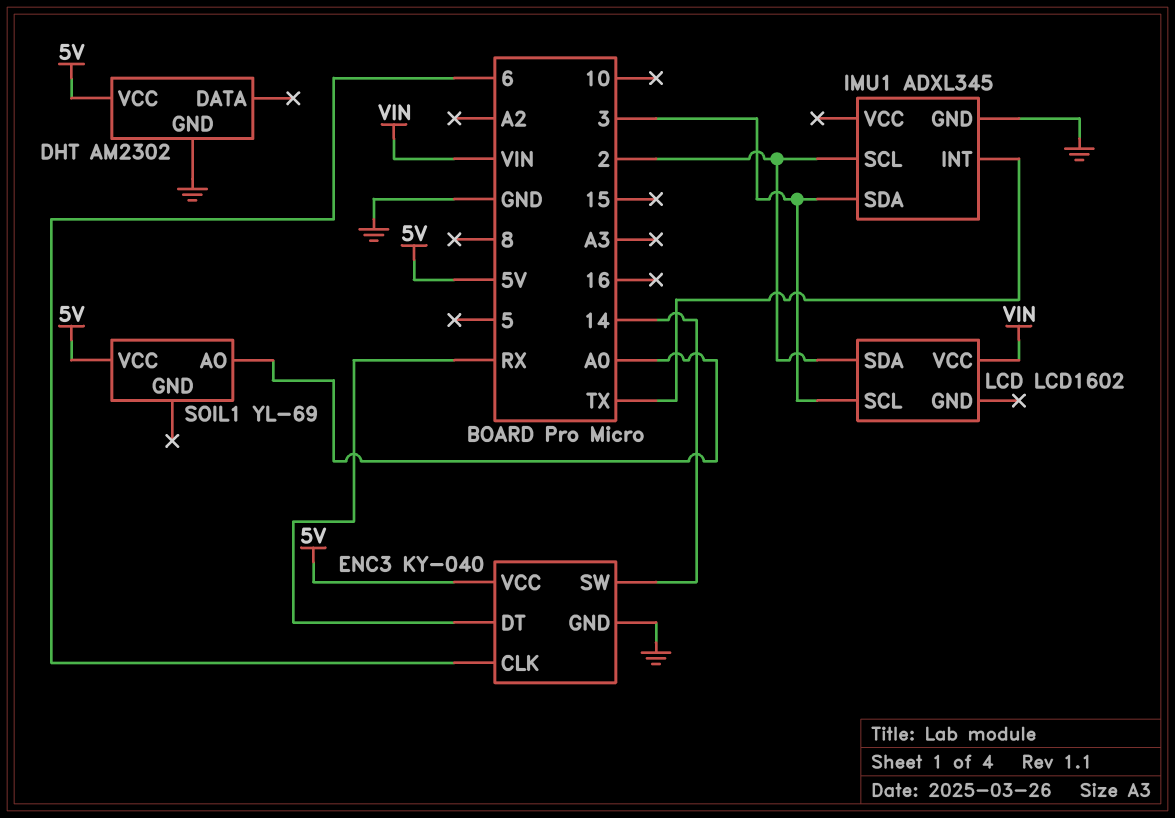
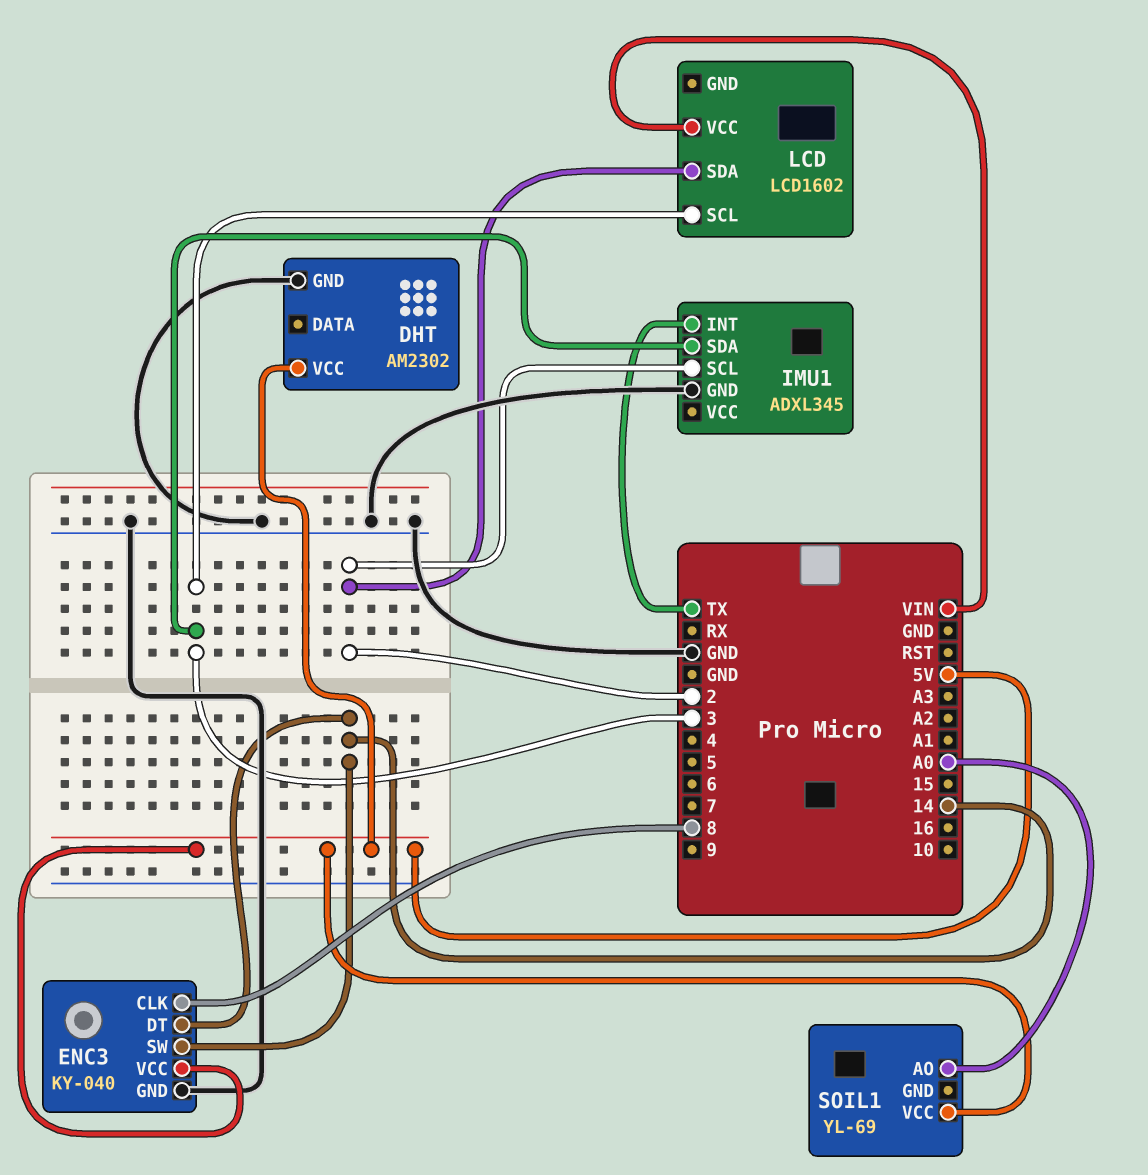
ENC3 pin CLK: 6 -> 8
ENC3 pin DT: RX -> 14

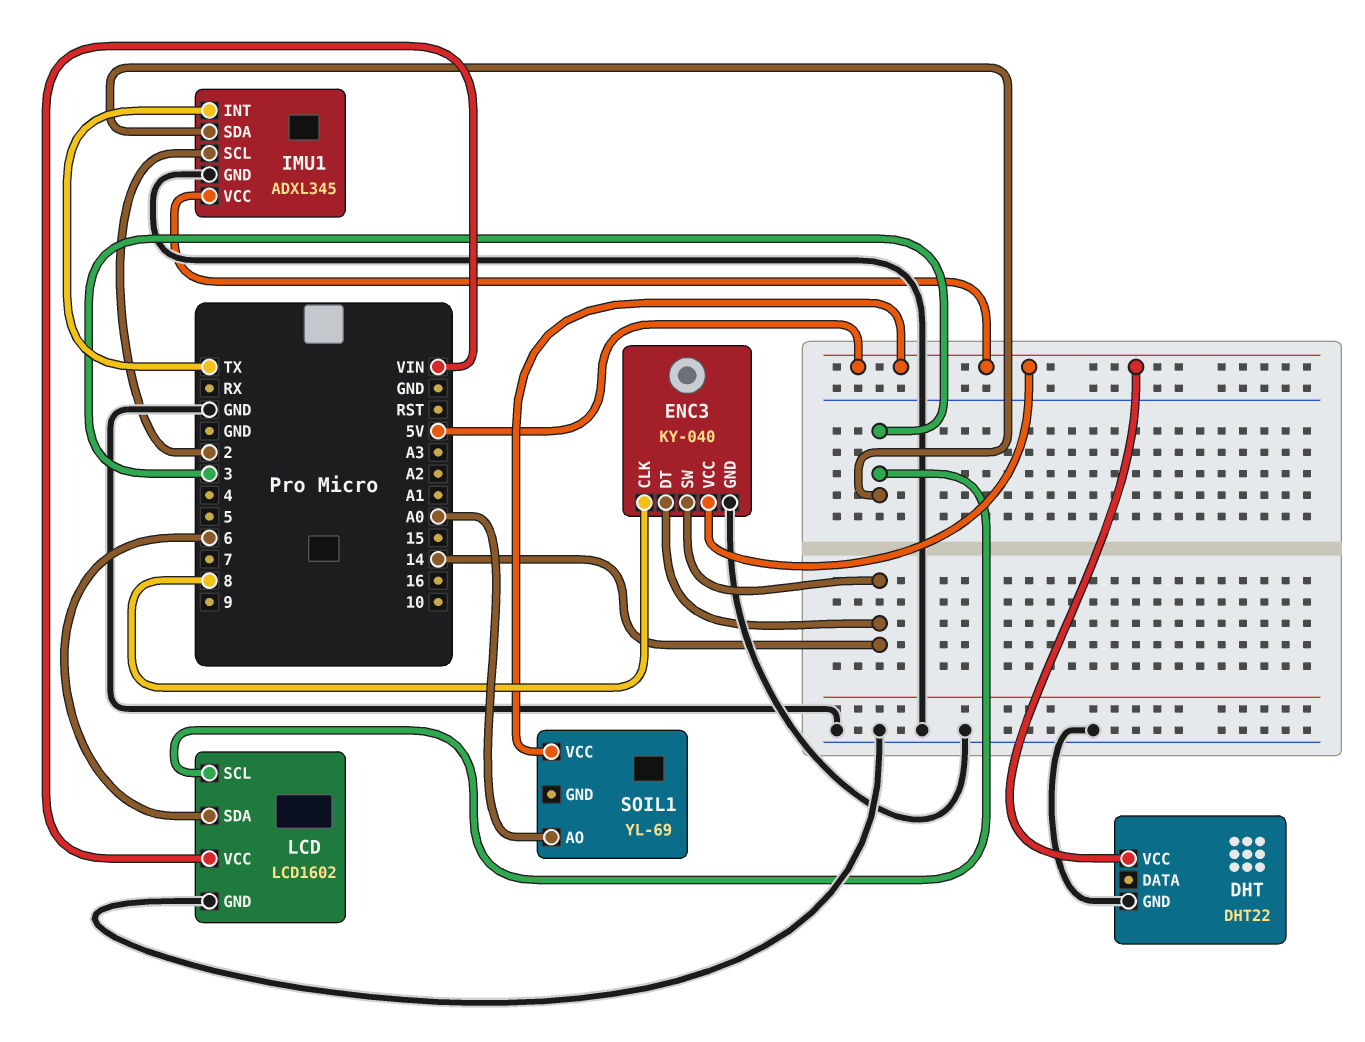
DHT: AM2302 -> DHT22
IMU1 pin VCC: none -> 5V
LCD pin GND: none -> GND
LCD pin SDA: 2 -> 6

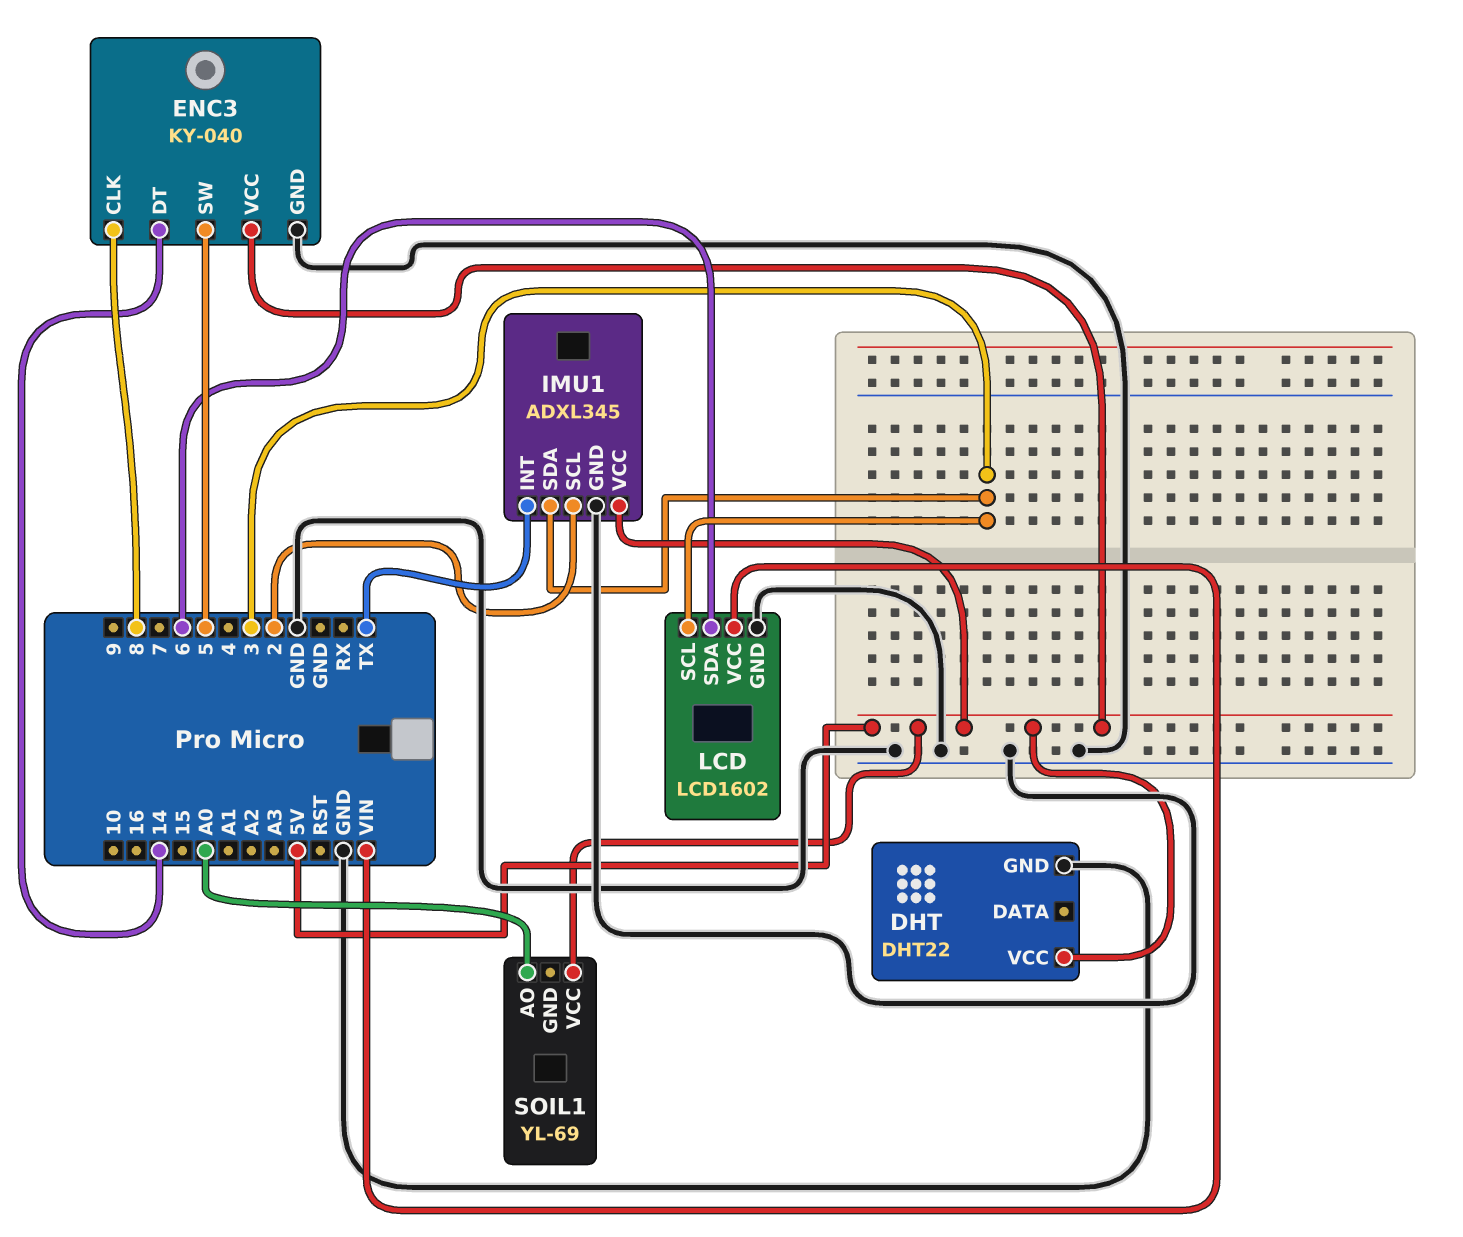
ENC3 pin SW: 14 -> 5

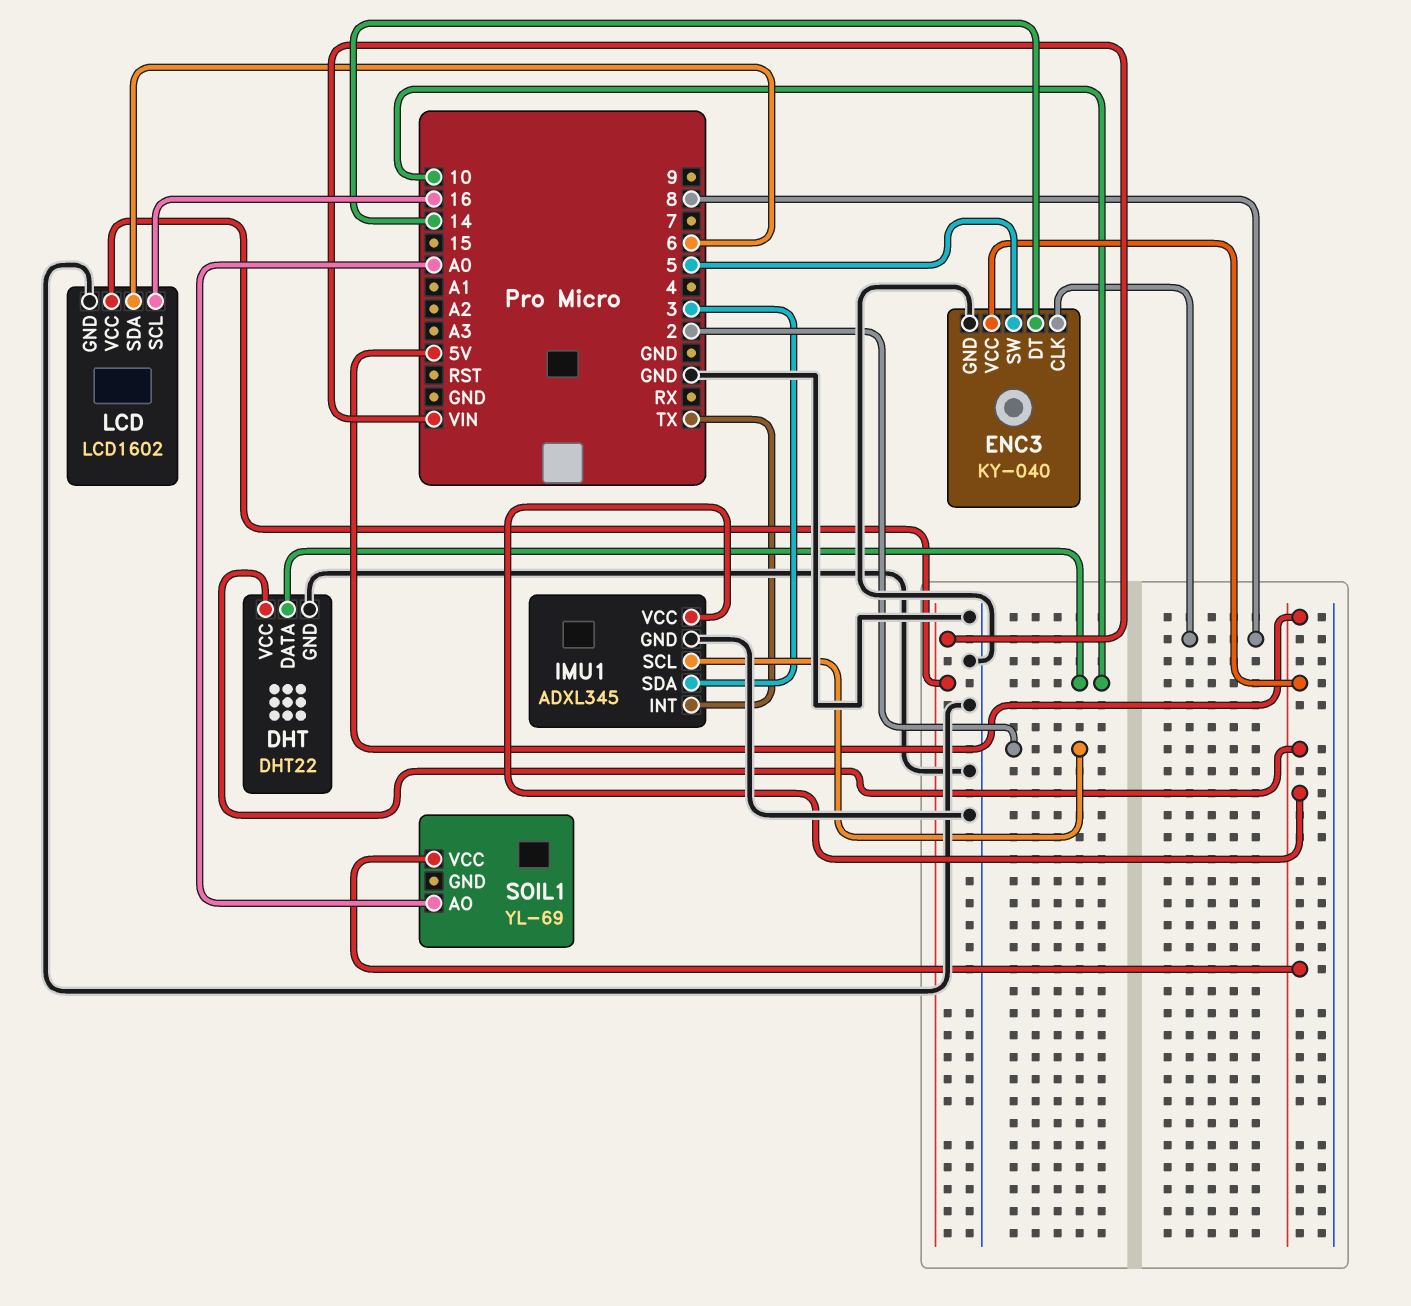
DHT pin DATA: none -> 10
LCD pin SCL: 3 -> 16

